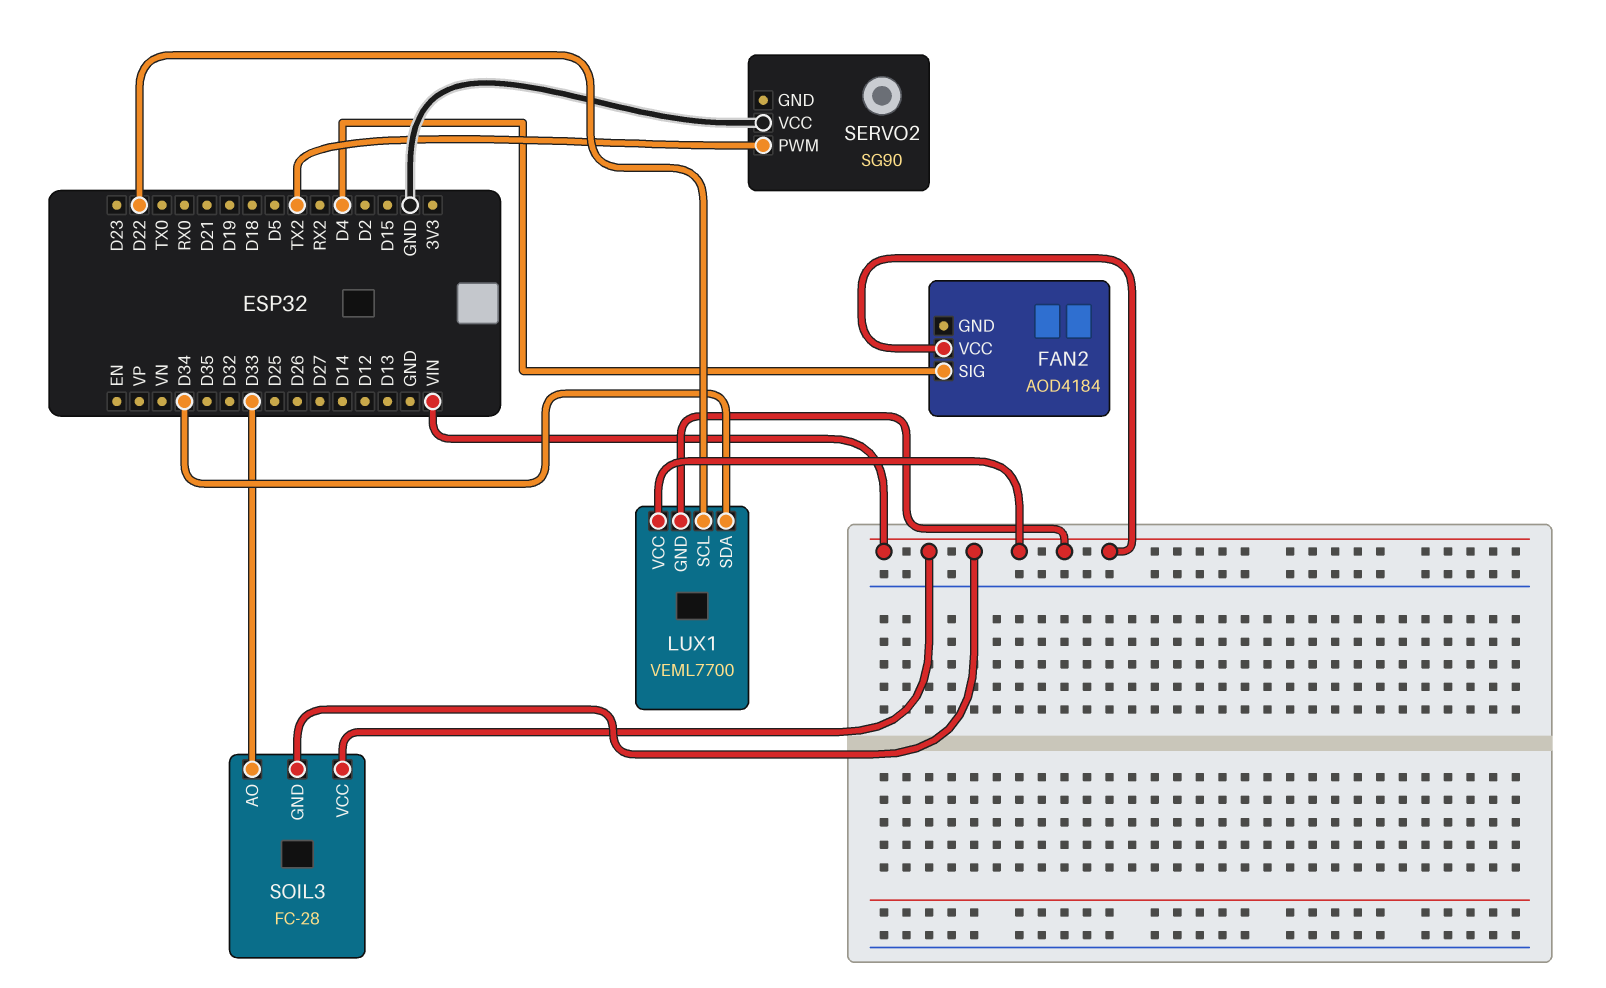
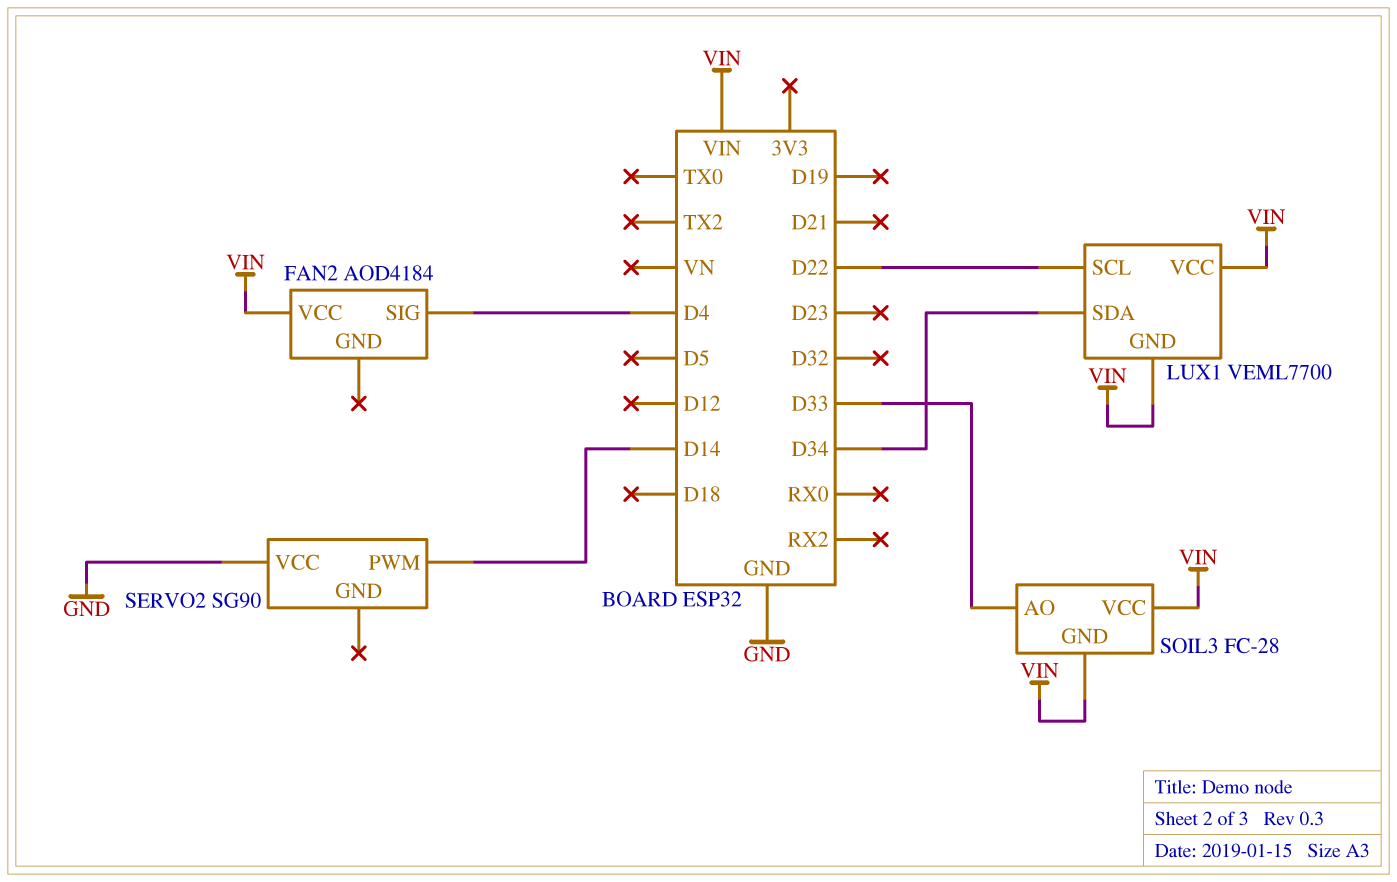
SERVO2 pin PWM: TX2 -> D14

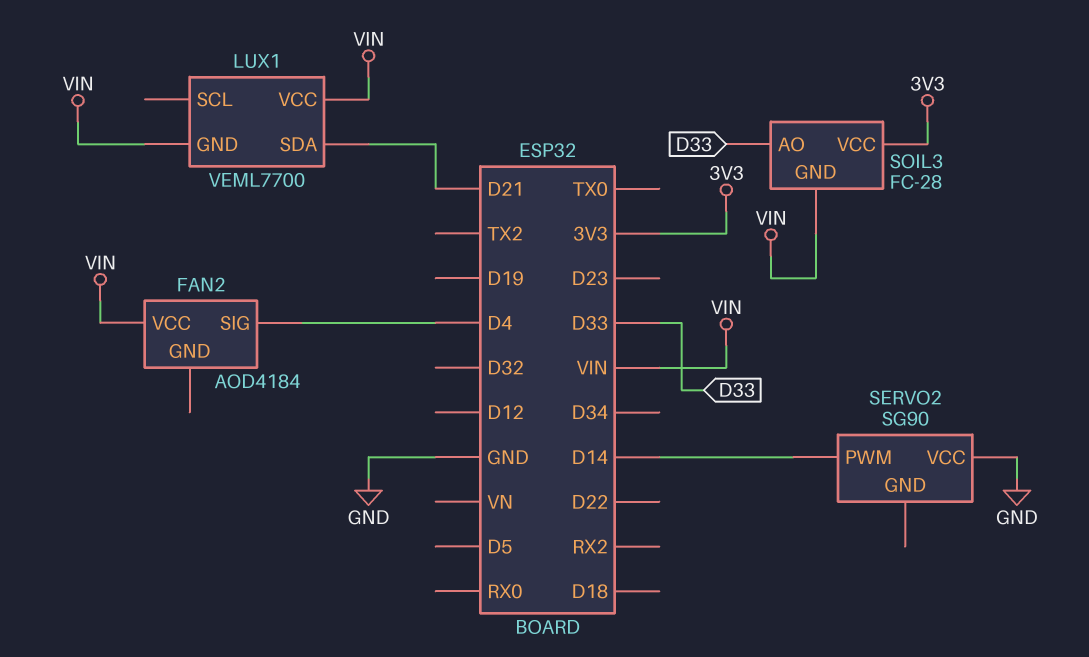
LUX1 pin SCL: D22 -> none
LUX1 pin SDA: D34 -> D21
SOIL3 pin VCC: VIN -> 3V3

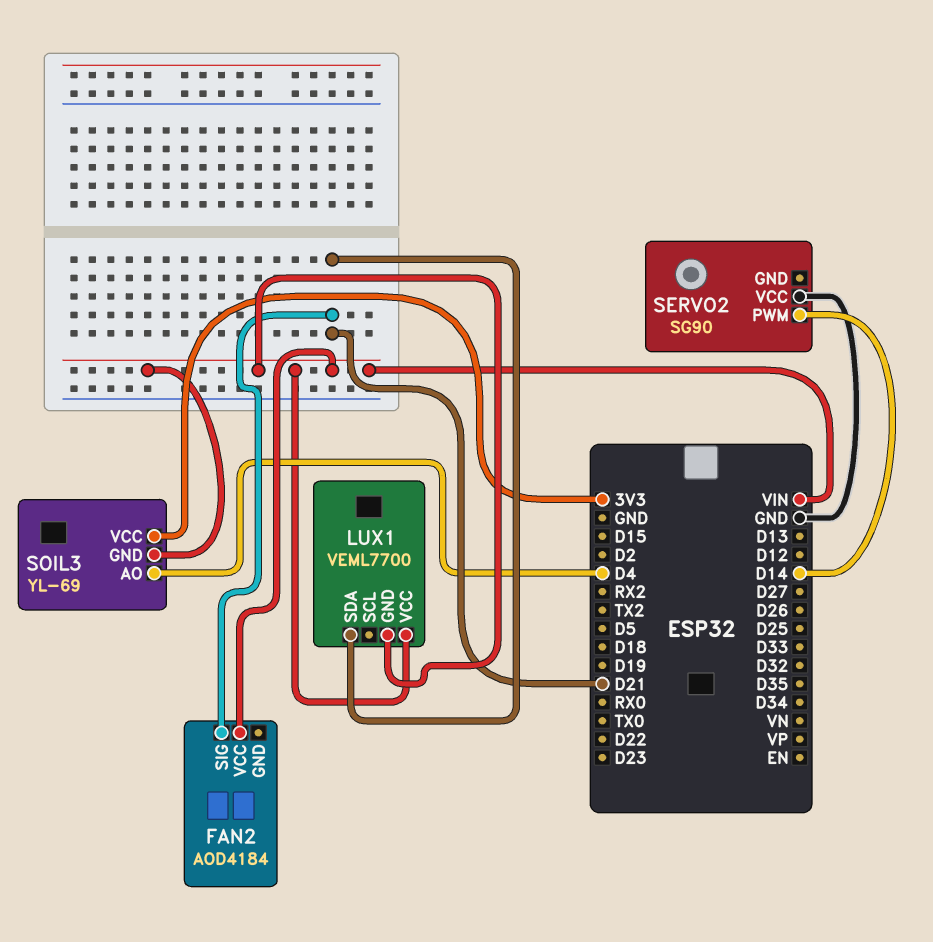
FAN2 pin SIG: D4 -> D21
SOIL3: FC-28 -> YL-69
SOIL3 pin AO: D33 -> D4

